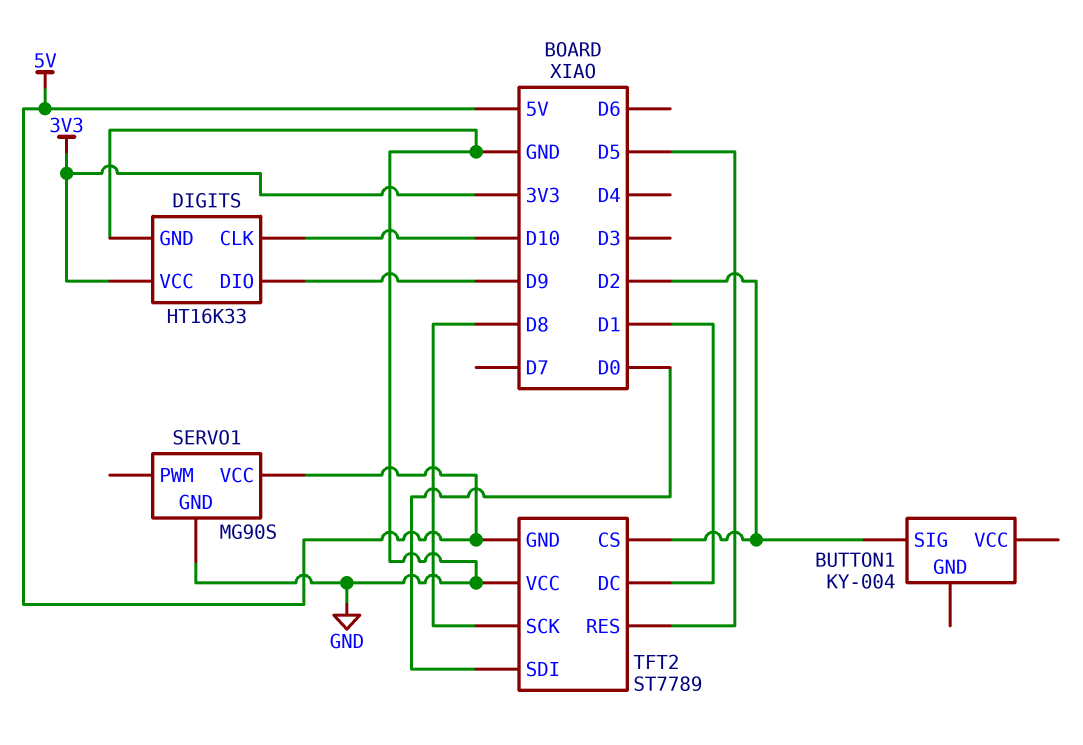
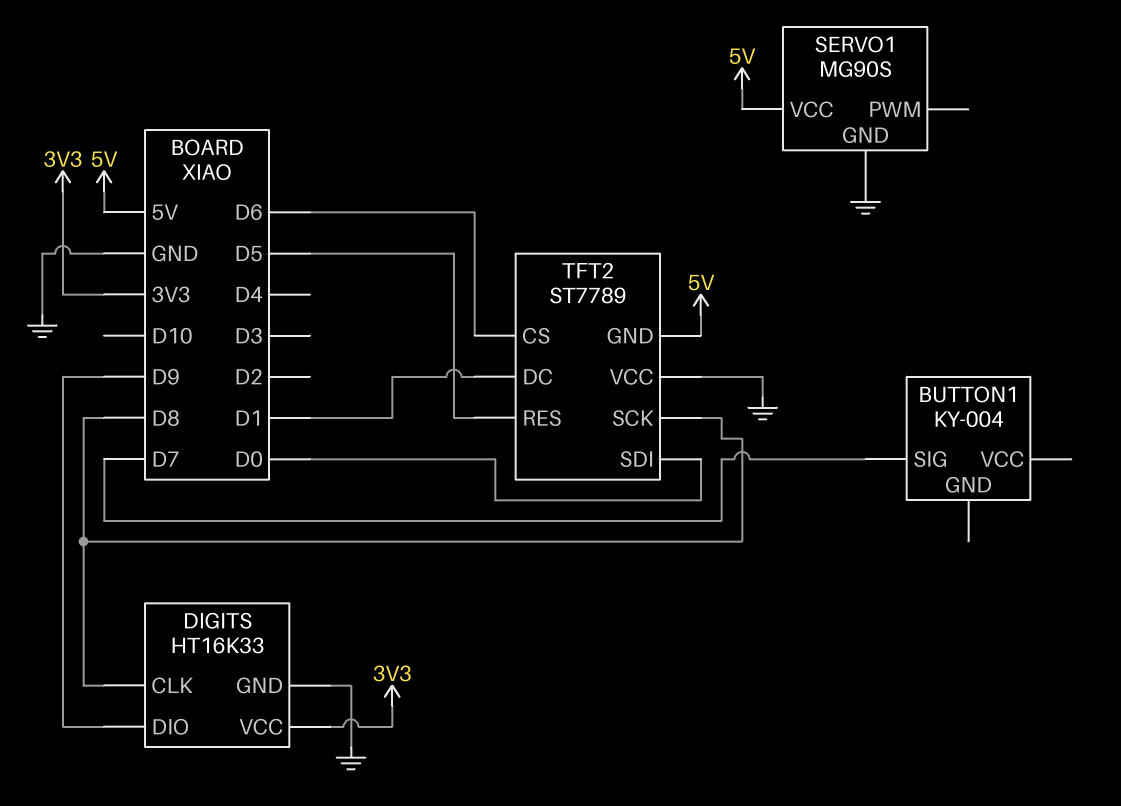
BUTTON1 pin SIG: D2 -> D7
DIGITS pin CLK: D10 -> D8
TFT2 pin CS: D2 -> D6

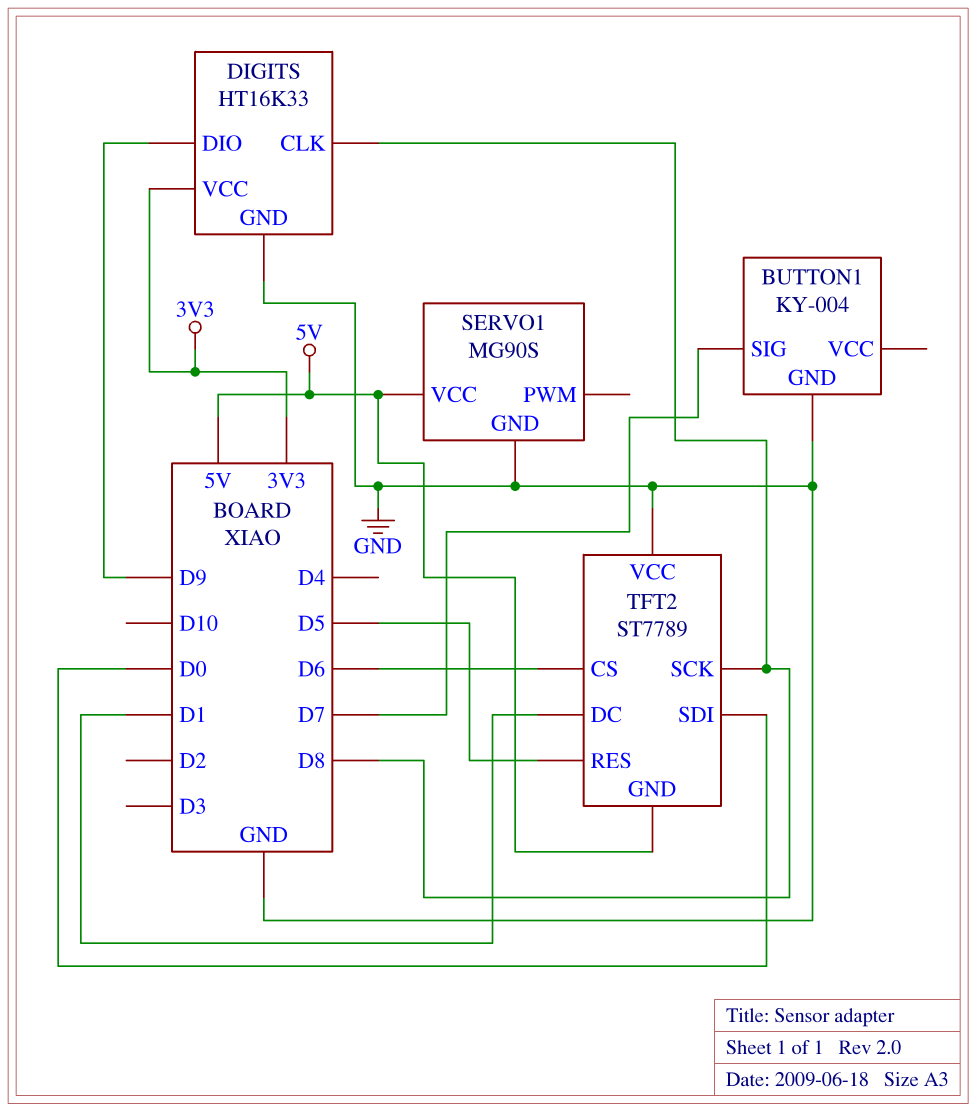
BUTTON1 pin GND: none -> GND

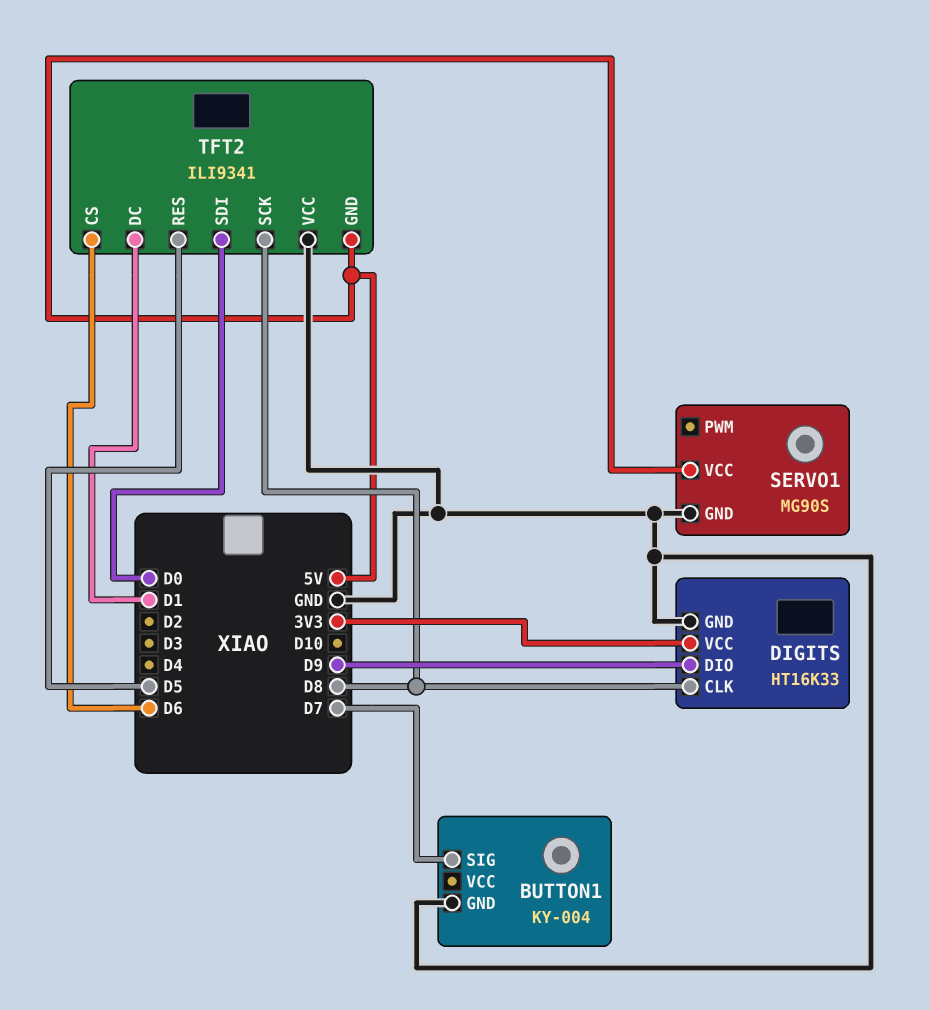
TFT2: ST7789 -> ILI9341

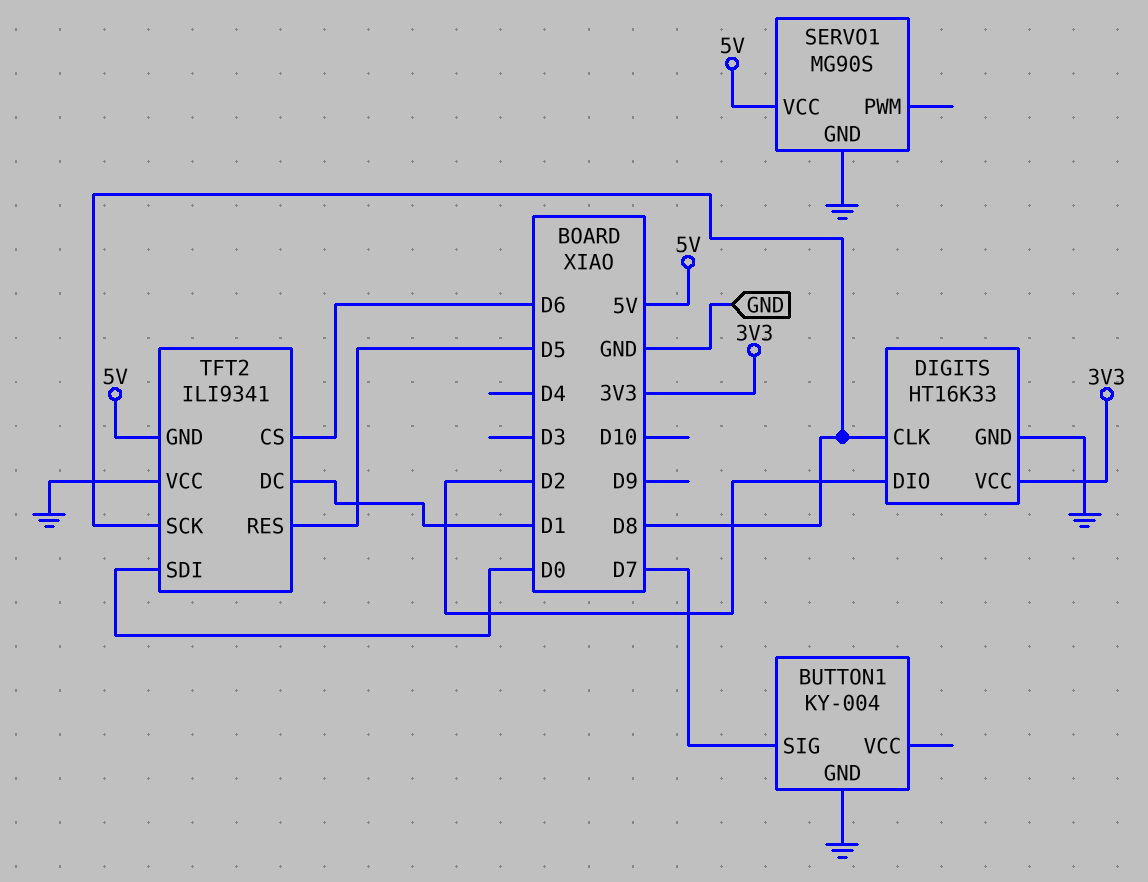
DIGITS pin DIO: D9 -> D2

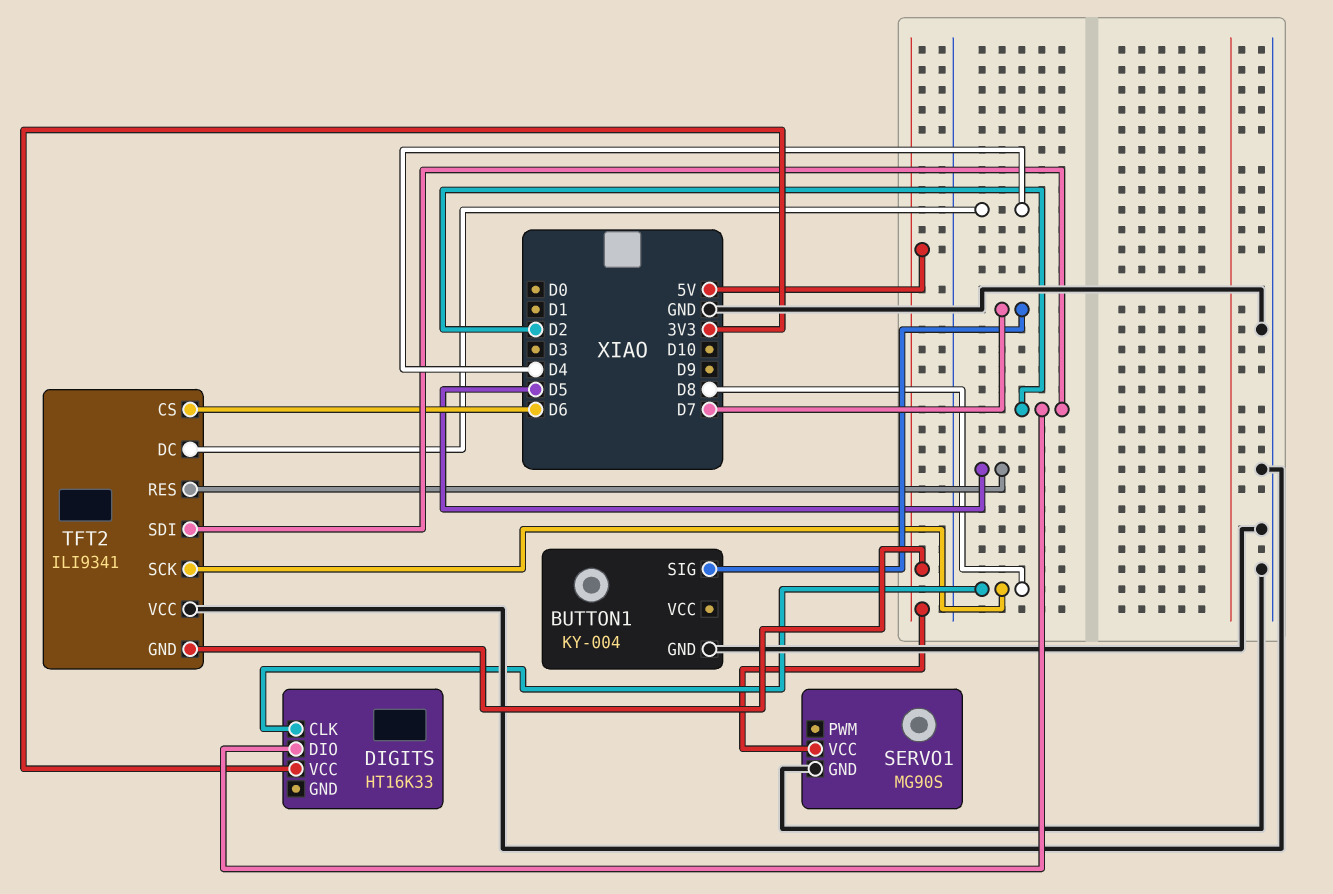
DIGITS pin GND: GND -> none
TFT2 pin DC: D1 -> D4
TFT2 pin SDI: D0 -> D2

